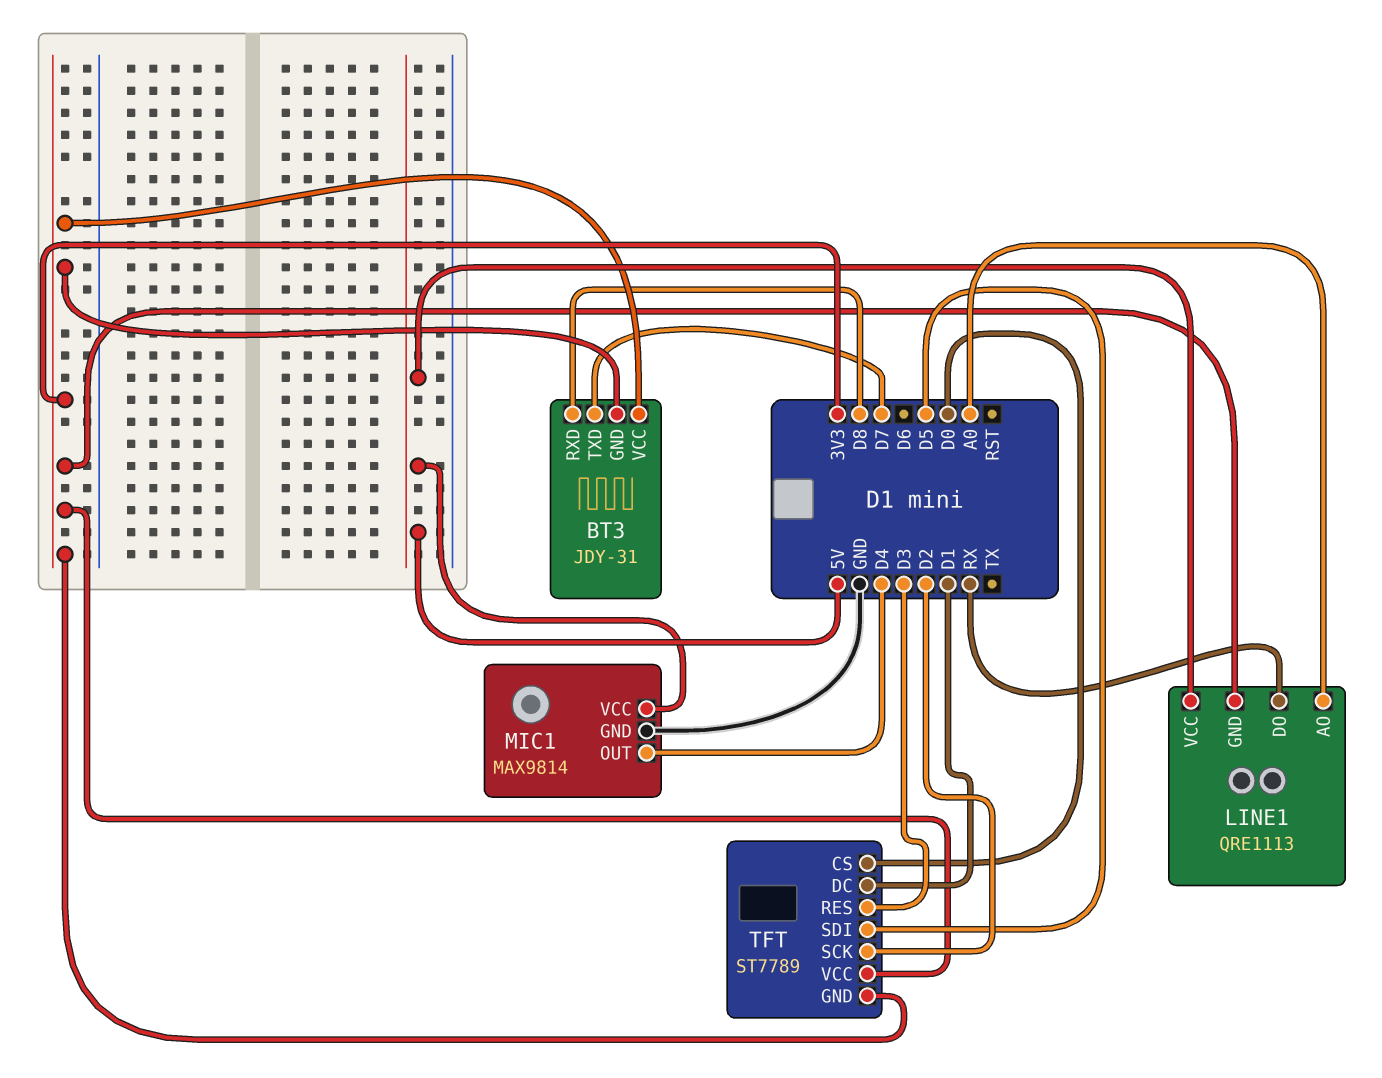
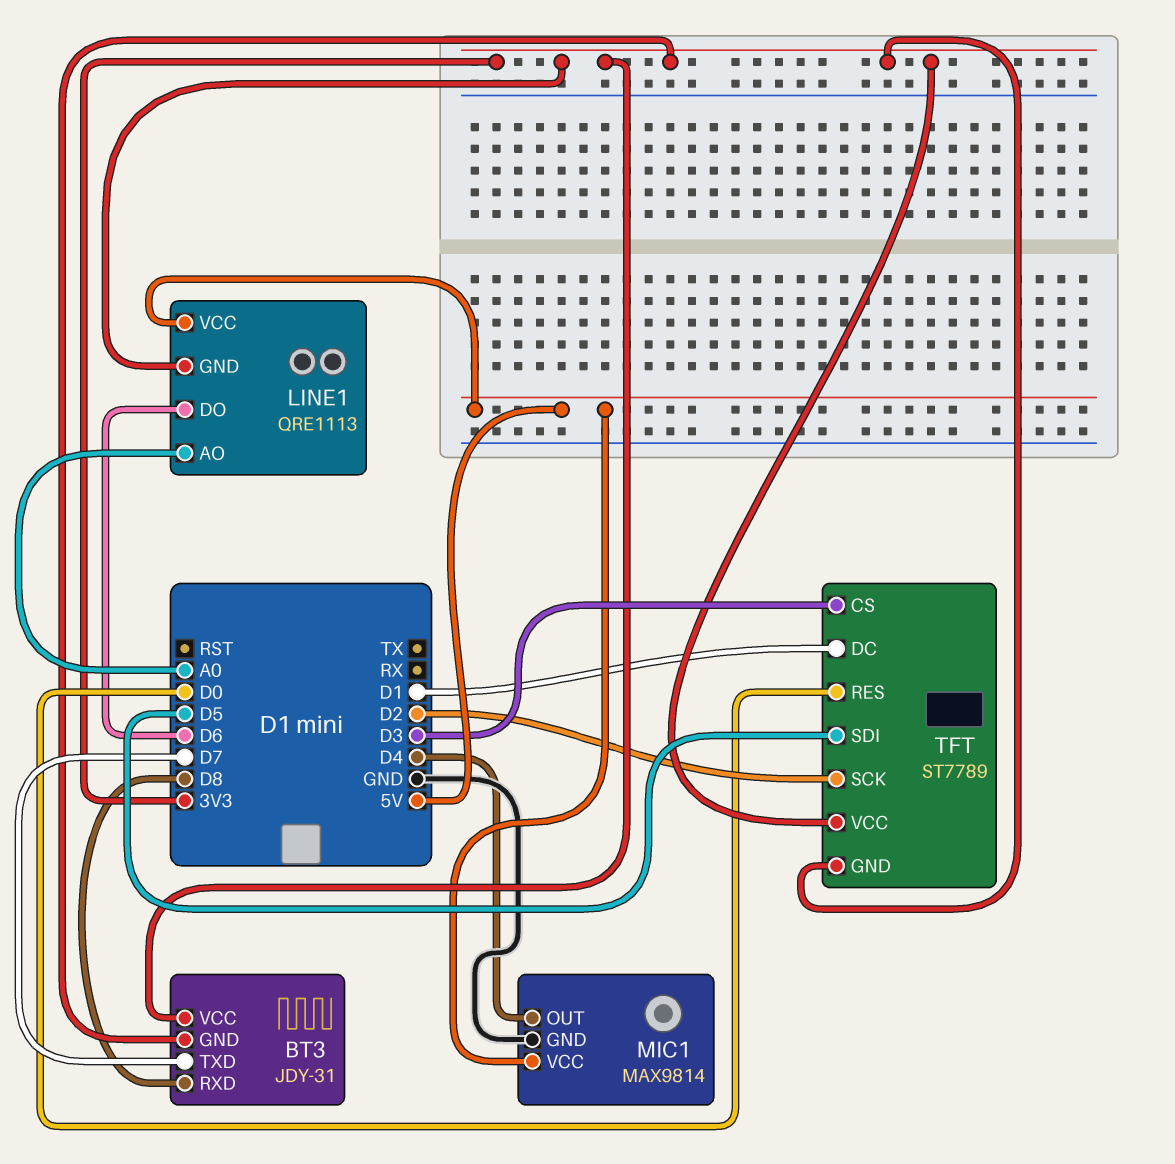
LINE1 pin DO: RX -> D6
TFT pin CS: D0 -> D3
TFT pin RES: D3 -> D0

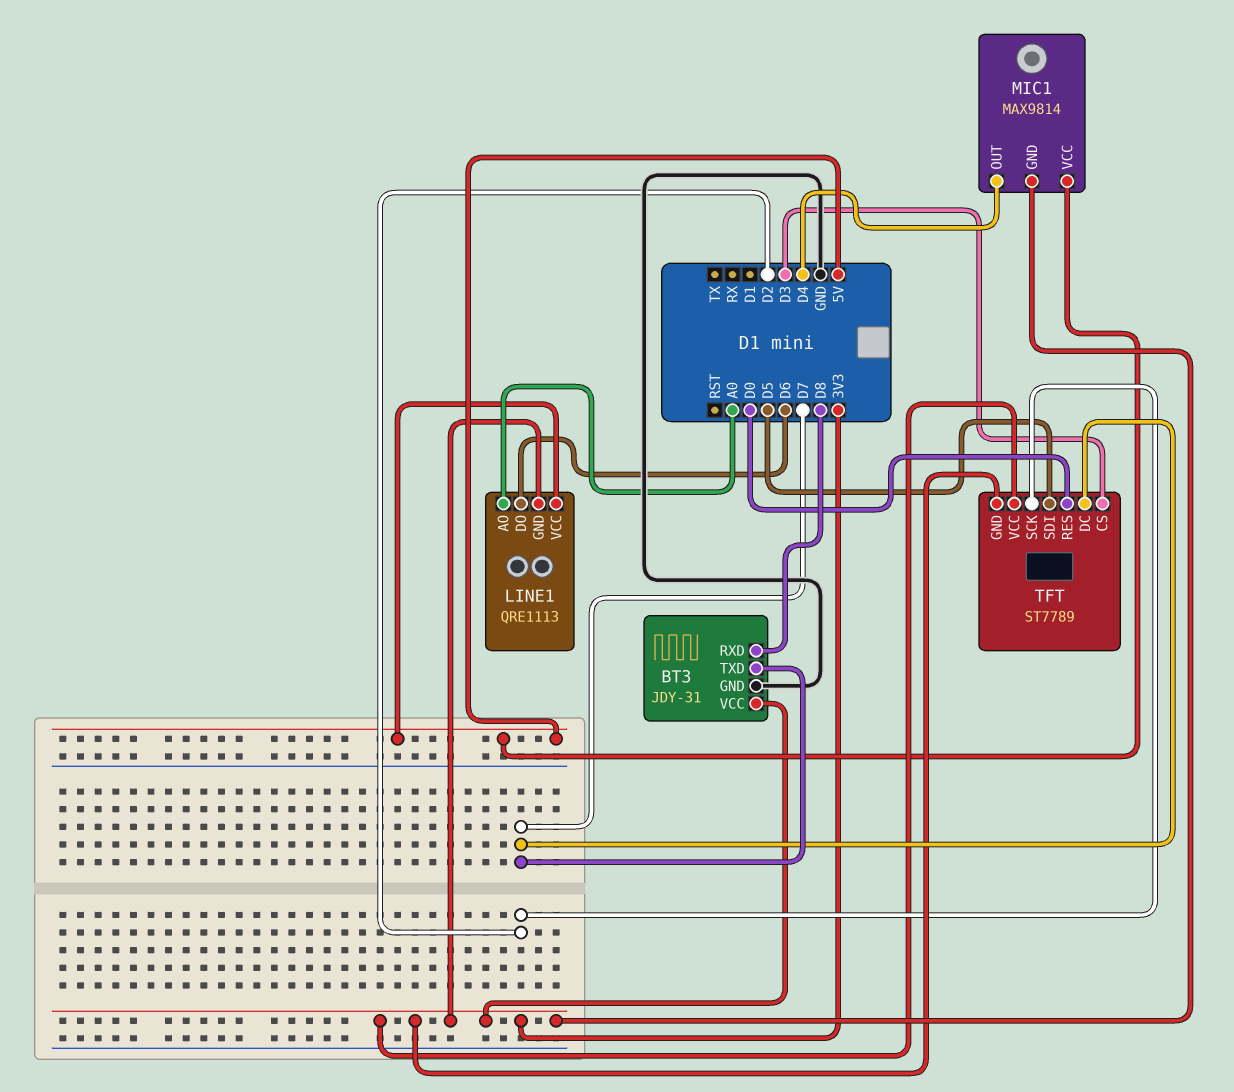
BT3 pin GND: 3V3 -> GND
MIC1 pin GND: GND -> 3V3
TFT pin DC: D1 -> D7

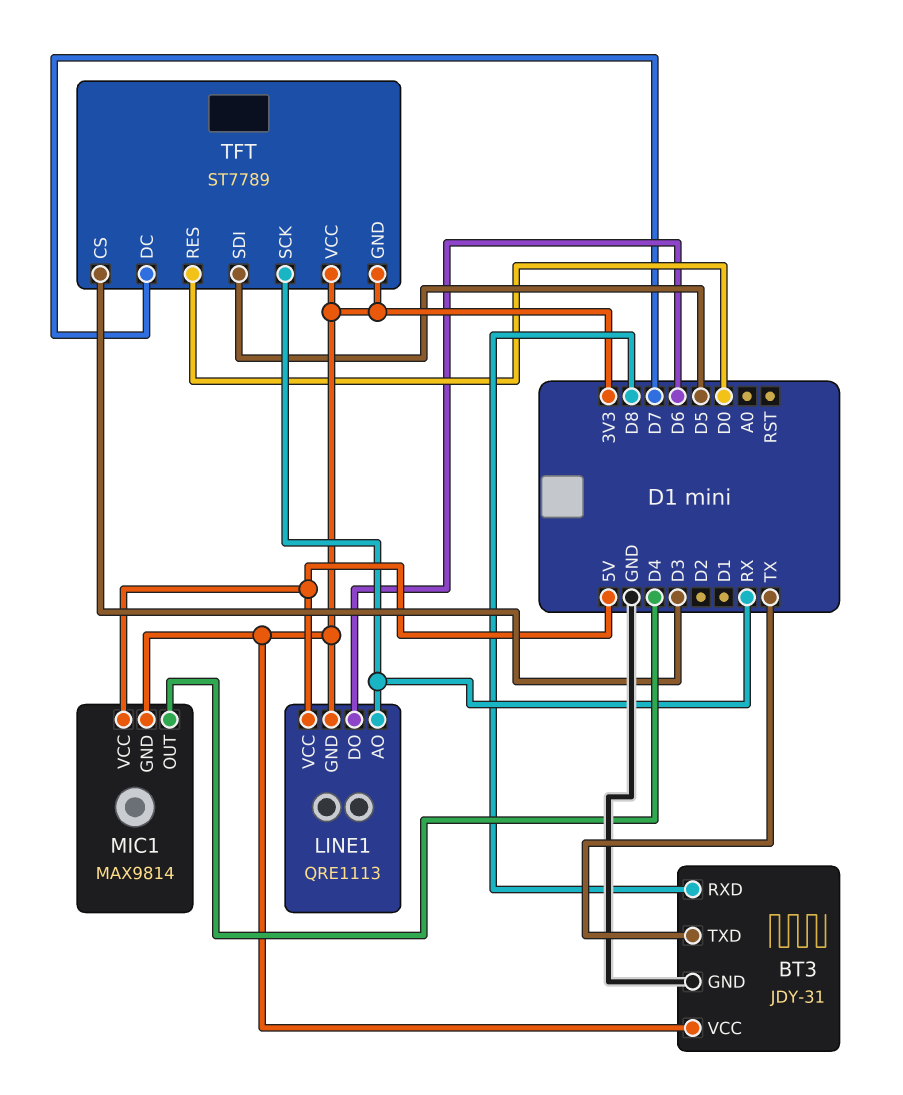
BT3 pin TXD: D7 -> TX
LINE1 pin AO: A0 -> RX
TFT pin SCK: D2 -> RX

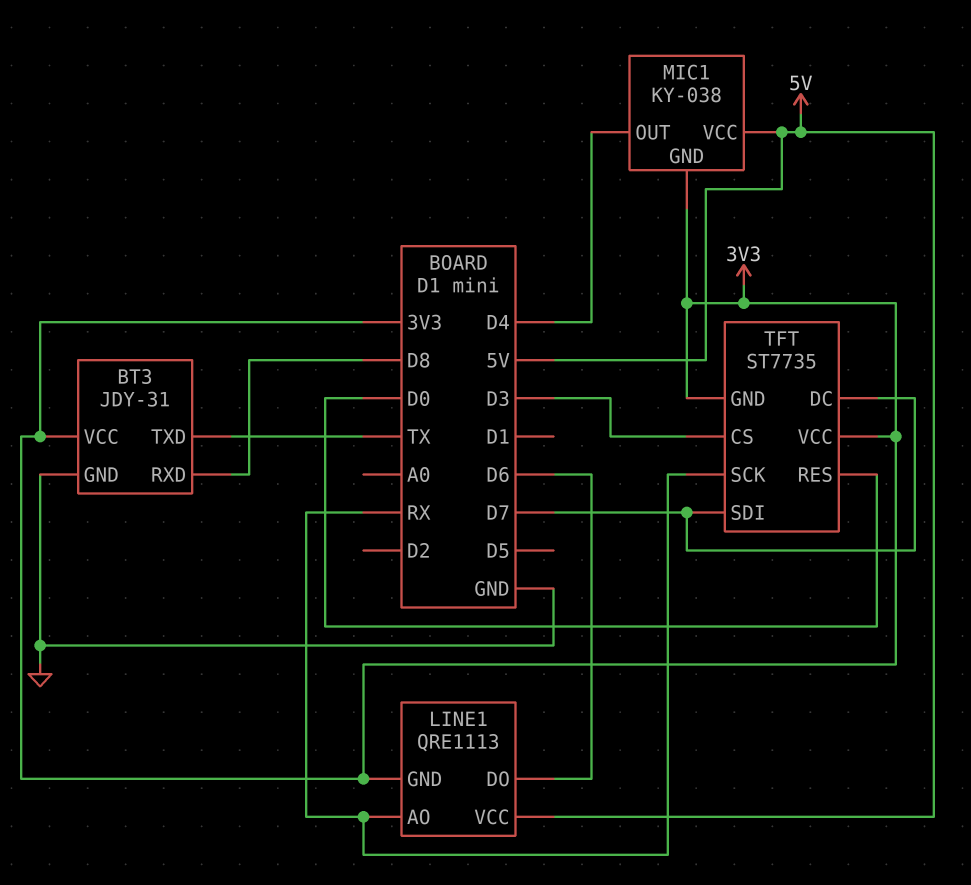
MIC1: MAX9814 -> KY-038
TFT: ST7789 -> ST7735
TFT pin SDI: D5 -> D7

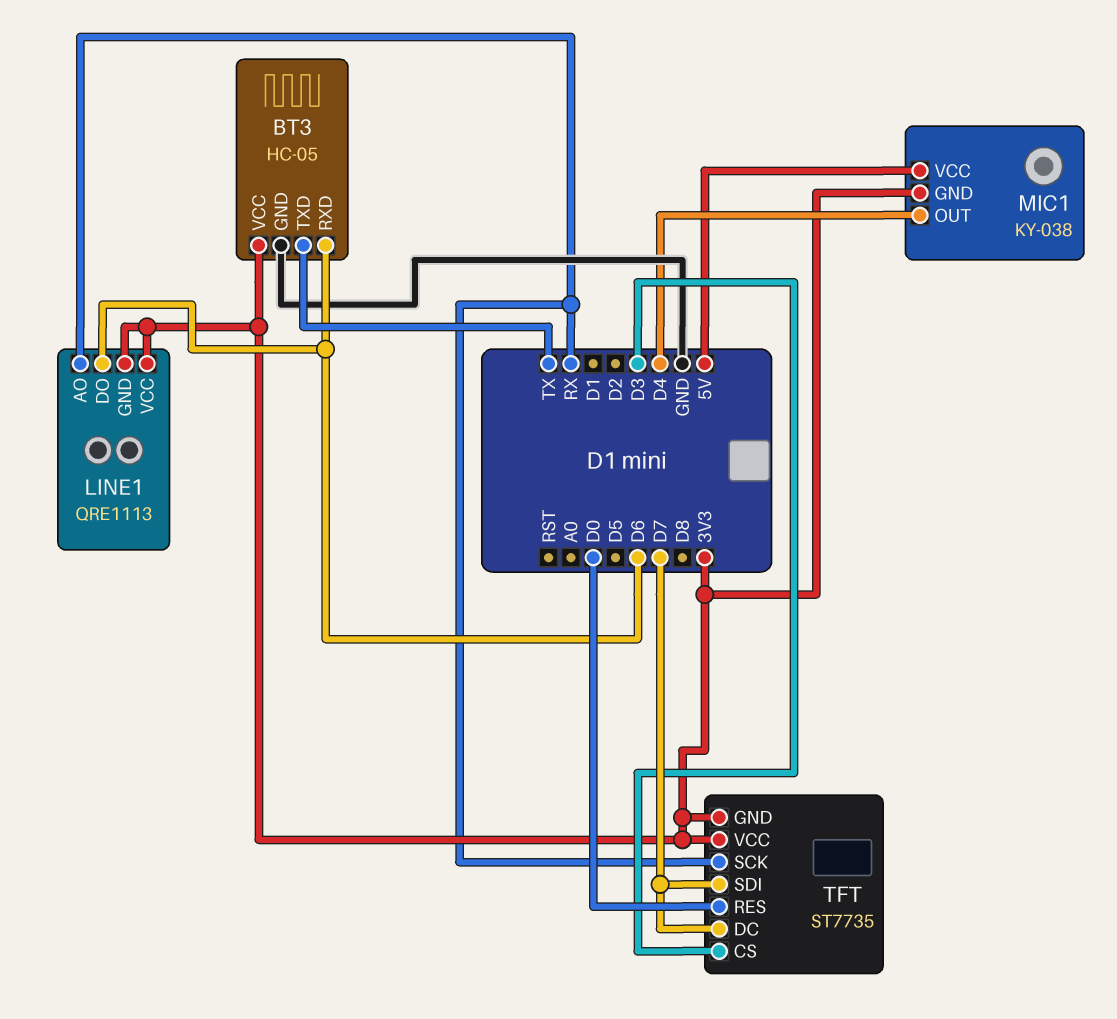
BT3: JDY-31 -> HC-05
BT3 pin RXD: D8 -> D6
LINE1 pin VCC: 5V -> 3V3

